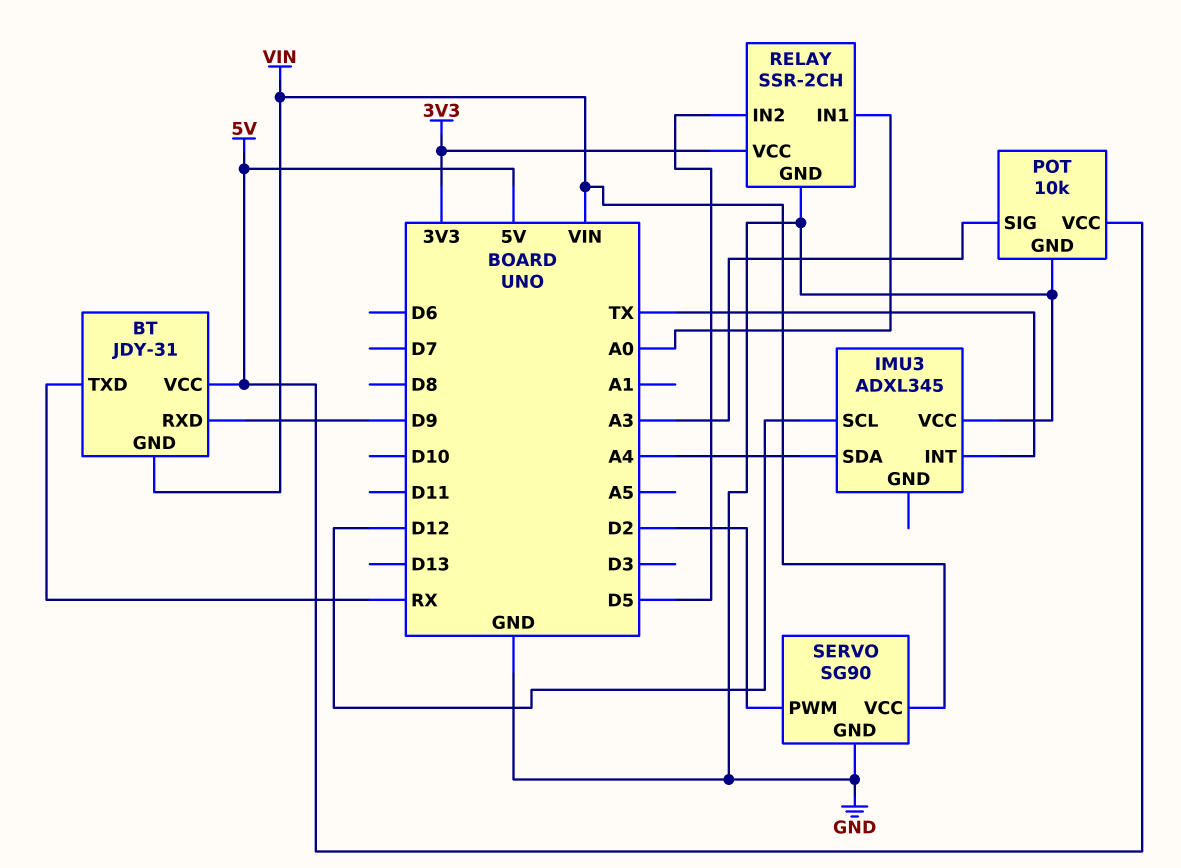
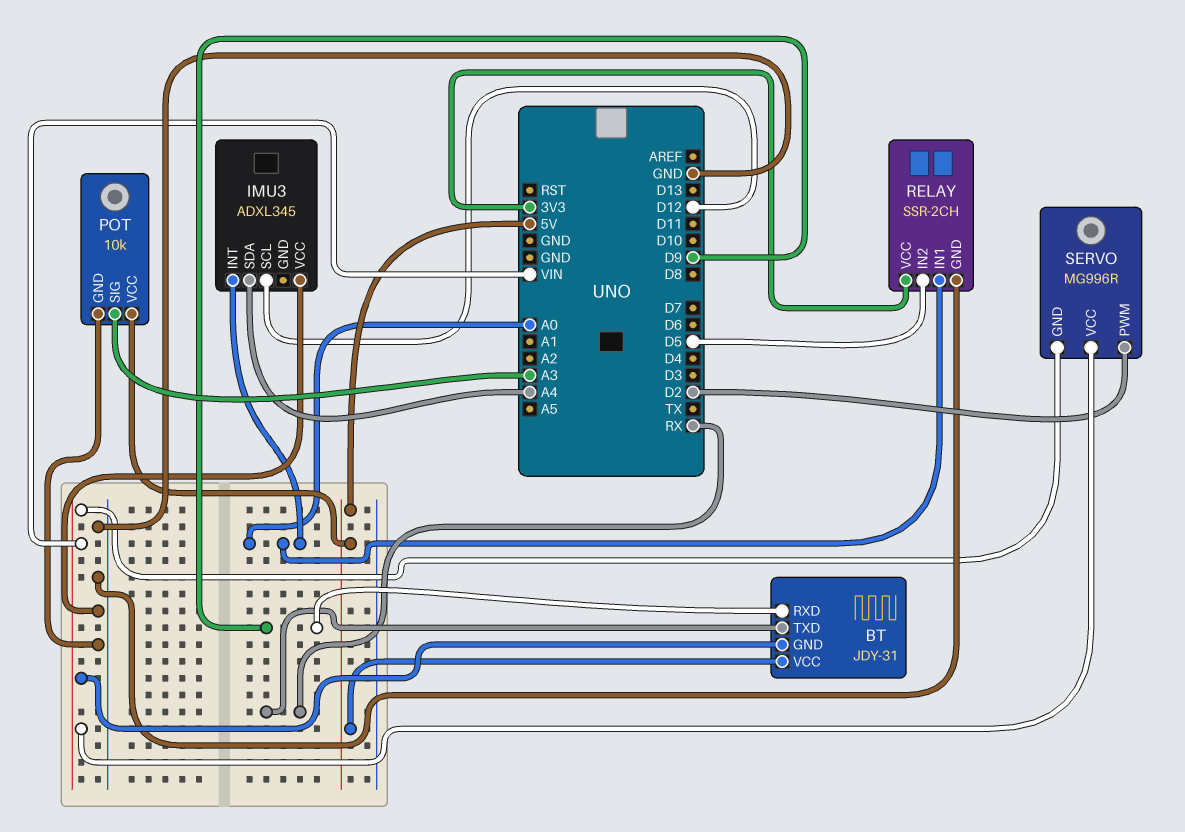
IMU3 pin INT: TX -> A0
SERVO: SG90 -> MG996R
SERVO pin GND: GND -> VIN

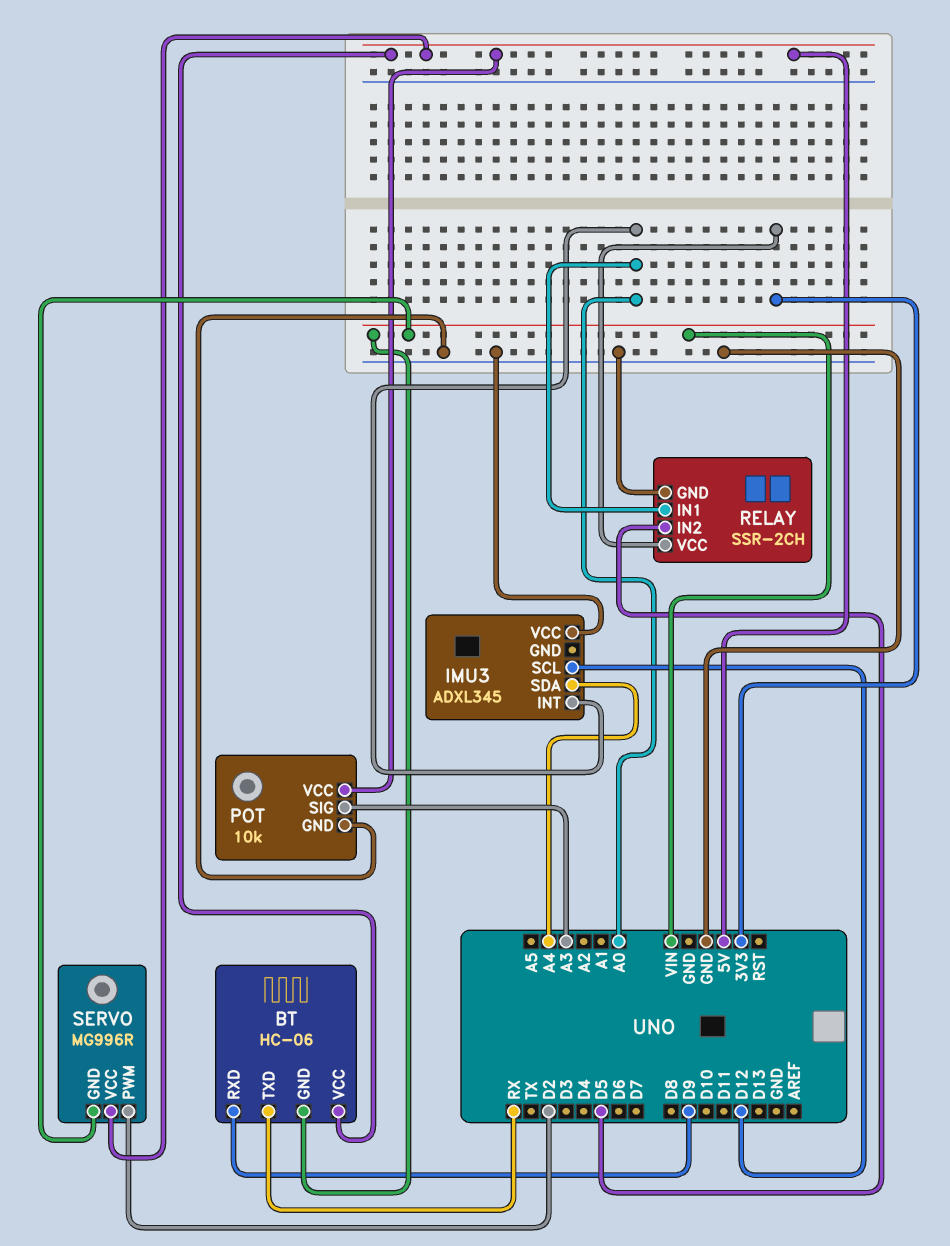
BT: JDY-31 -> HC-06
SERVO pin VCC: VIN -> 5V

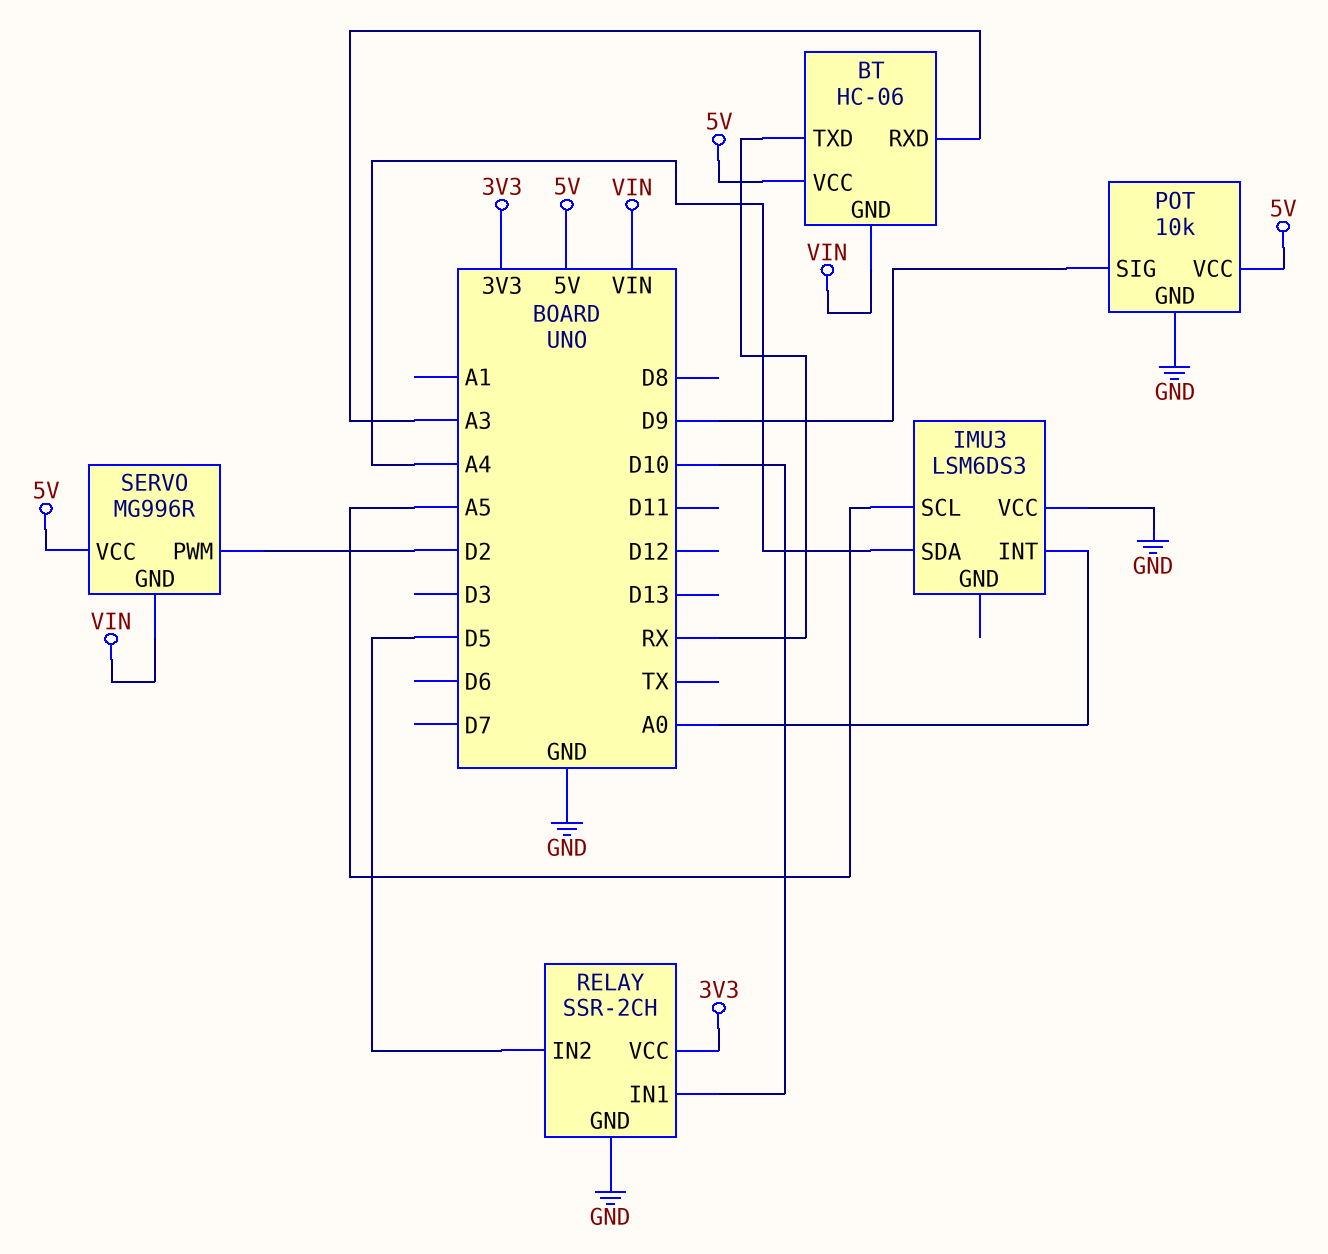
BT pin RXD: D9 -> A3
IMU3: ADXL345 -> LSM6DS3
IMU3 pin SCL: D12 -> A5
POT pin SIG: A3 -> D9
RELAY pin IN1: A0 -> D10

